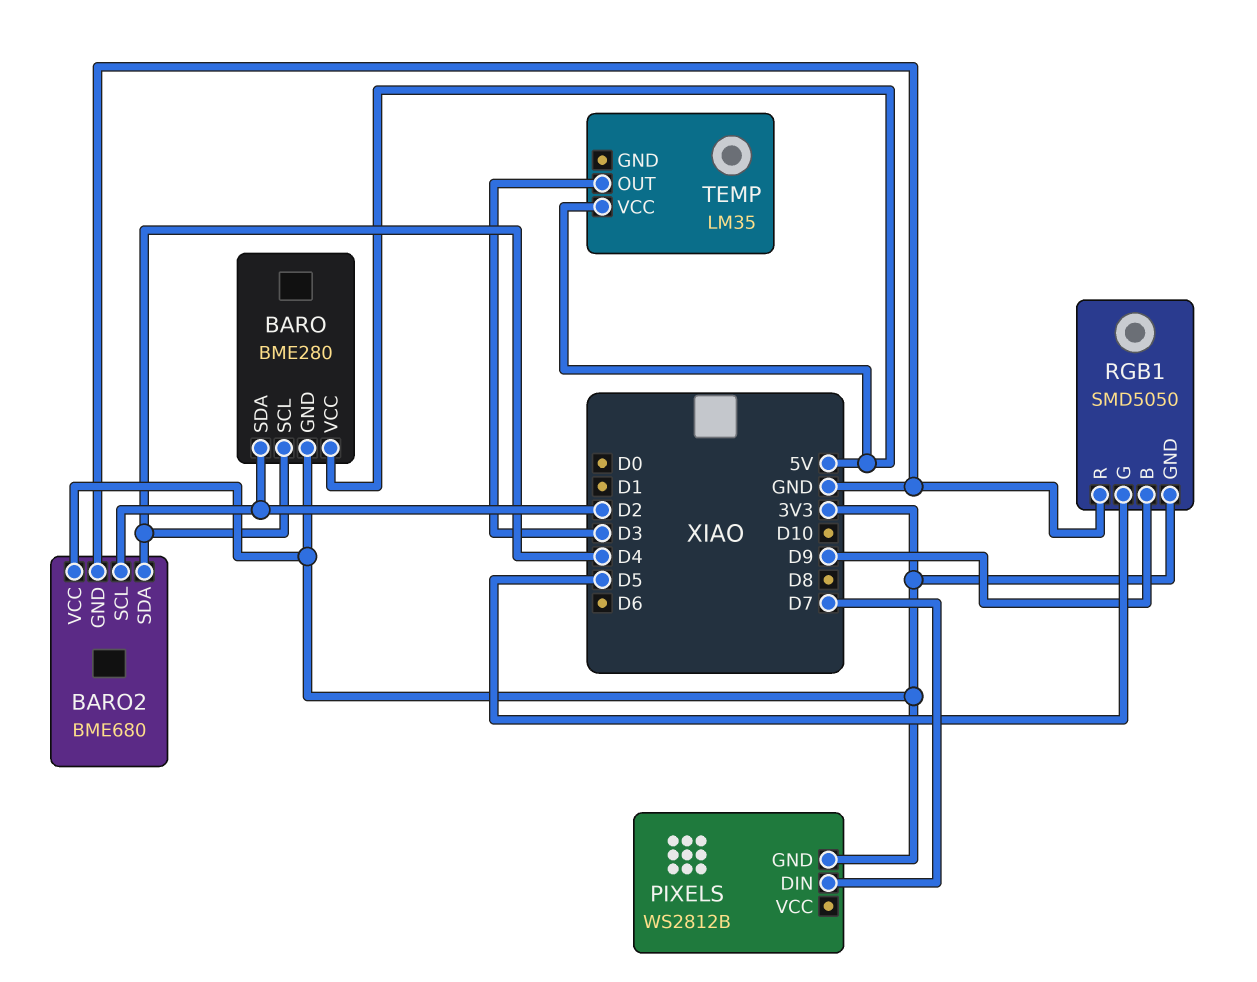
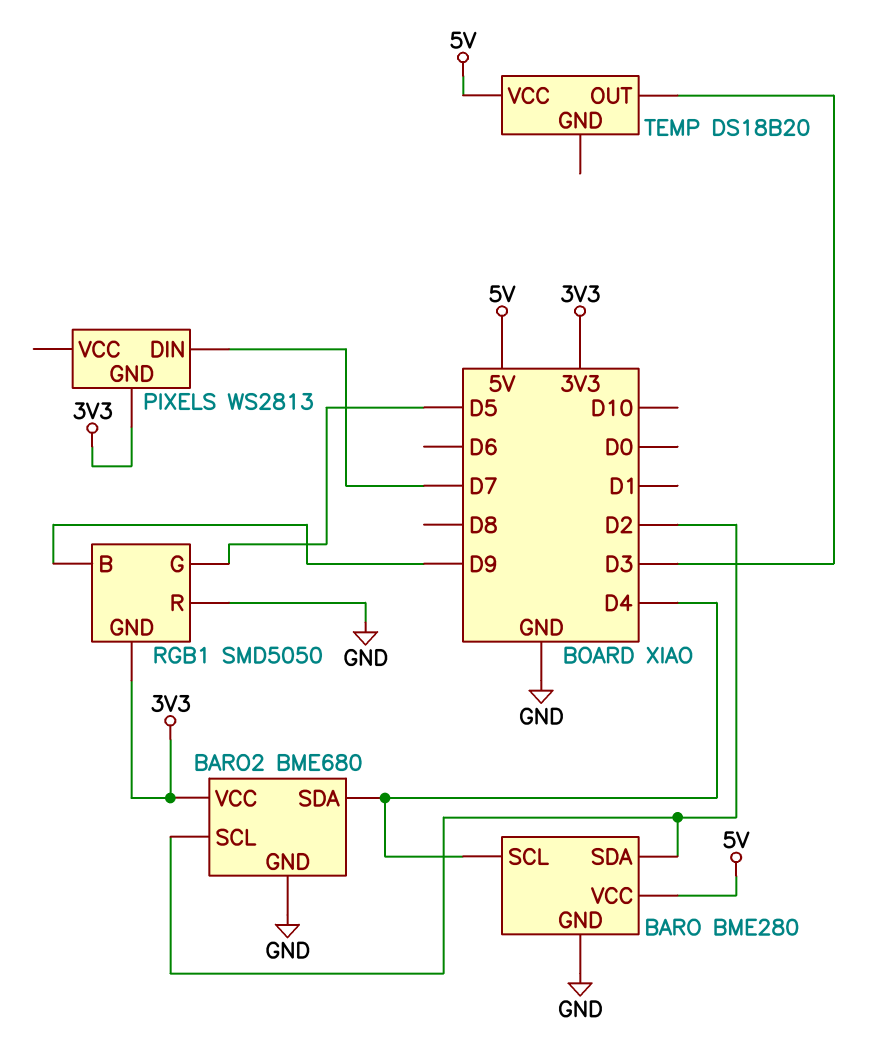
BARO pin GND: 3V3 -> GND
PIXELS: WS2812B -> WS2813
TEMP: LM35 -> DS18B20

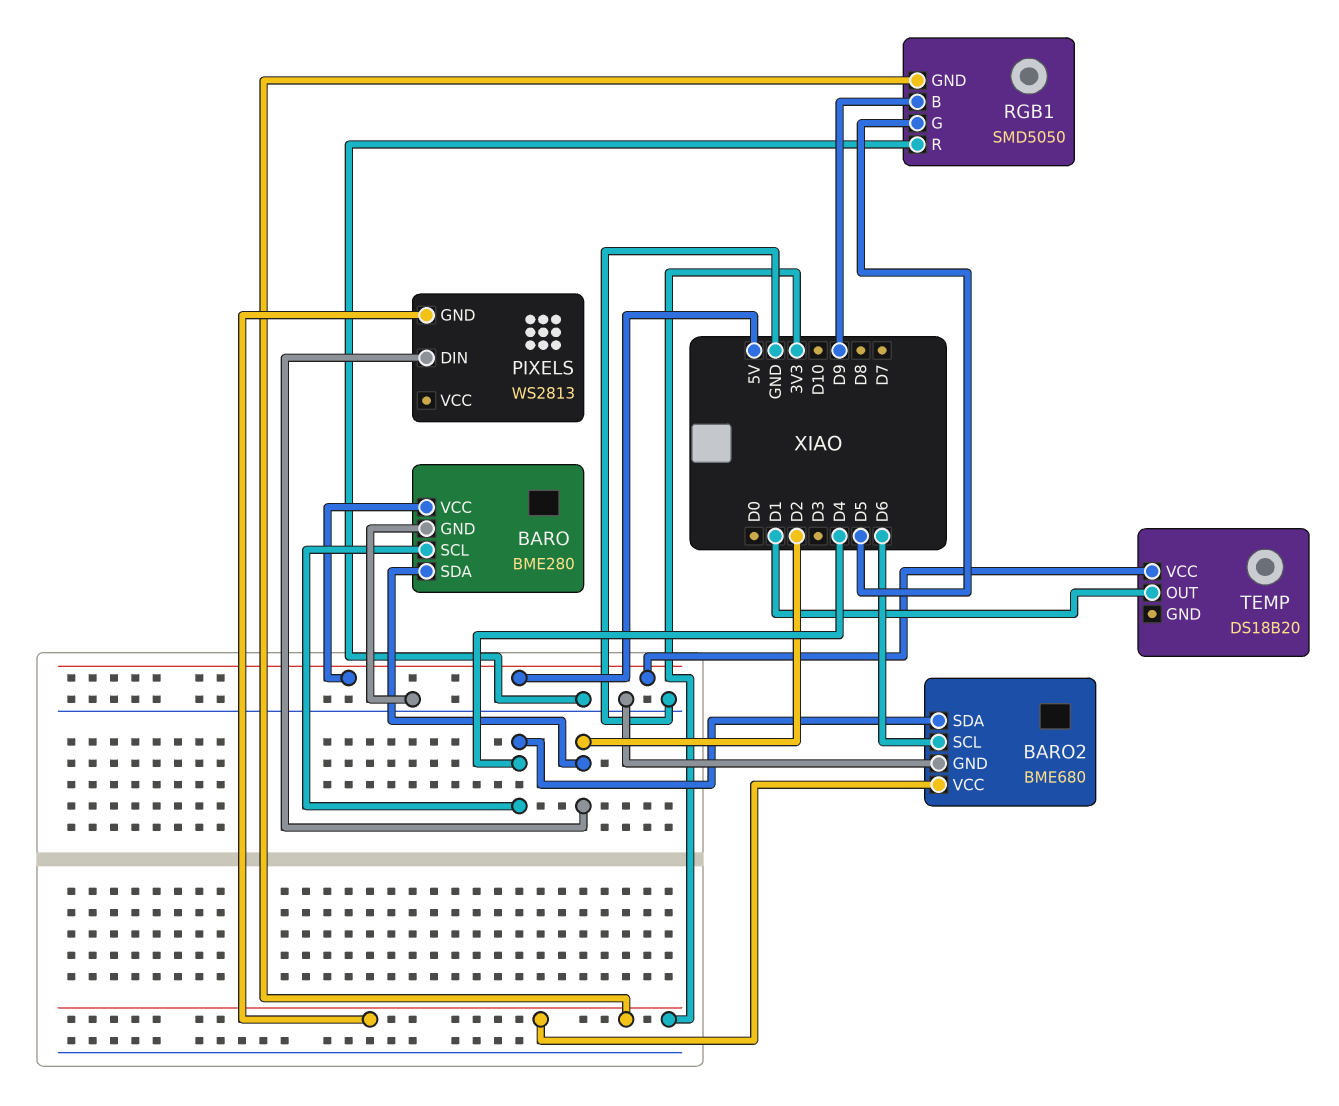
BARO2 pin SCL: D2 -> D6
PIXELS pin DIN: D7 -> D2
TEMP pin OUT: D3 -> D1

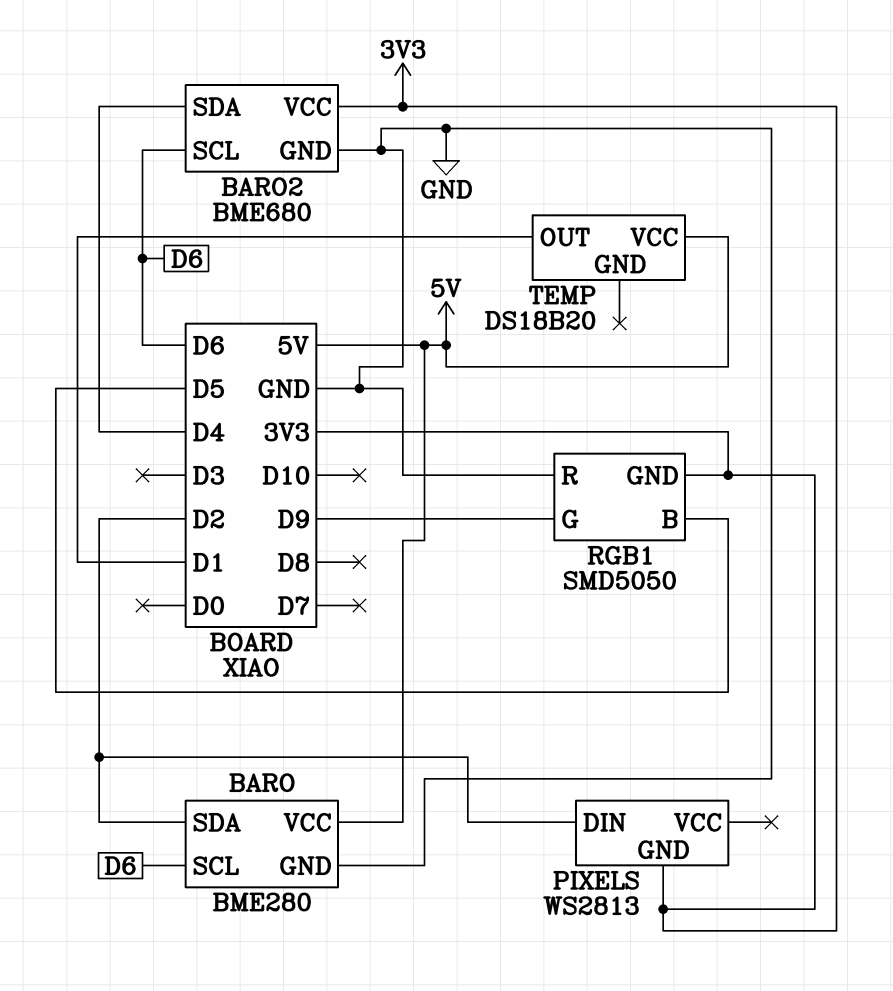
BARO pin SCL: D4 -> D6
RGB1 pin B: D9 -> D5
RGB1 pin G: D5 -> D9

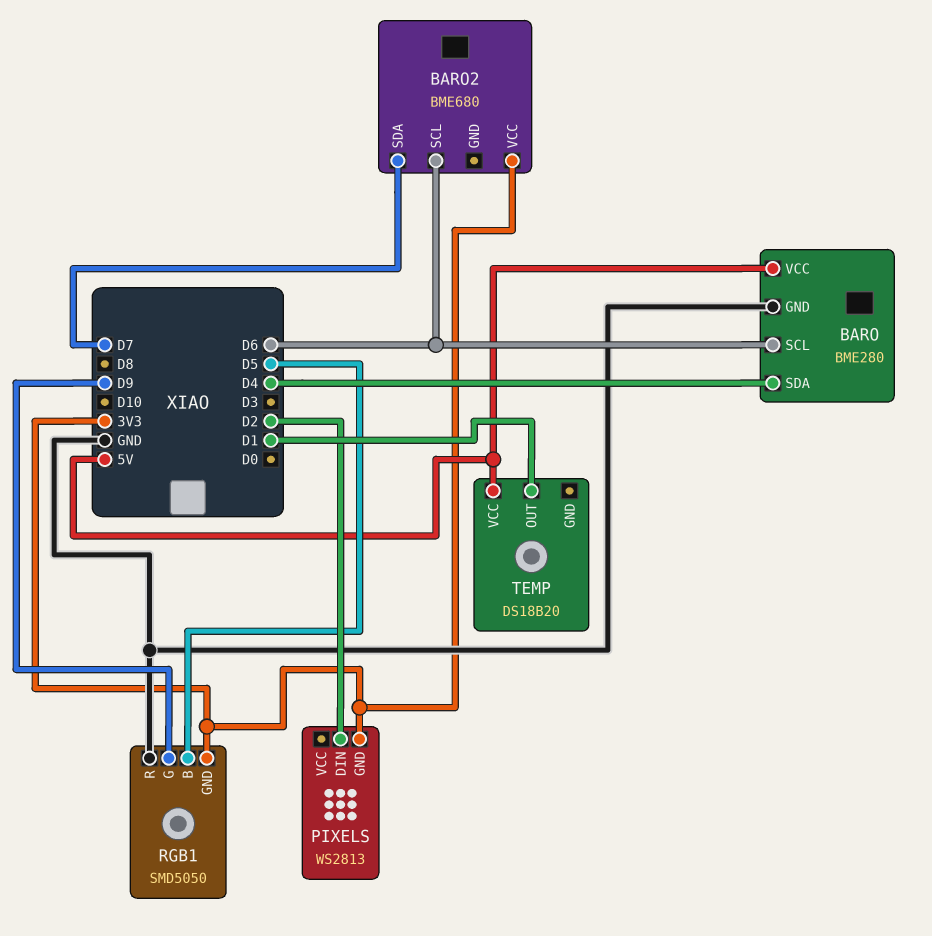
BARO pin SDA: D2 -> D4
BARO2 pin GND: GND -> none
BARO2 pin SDA: D4 -> D7

